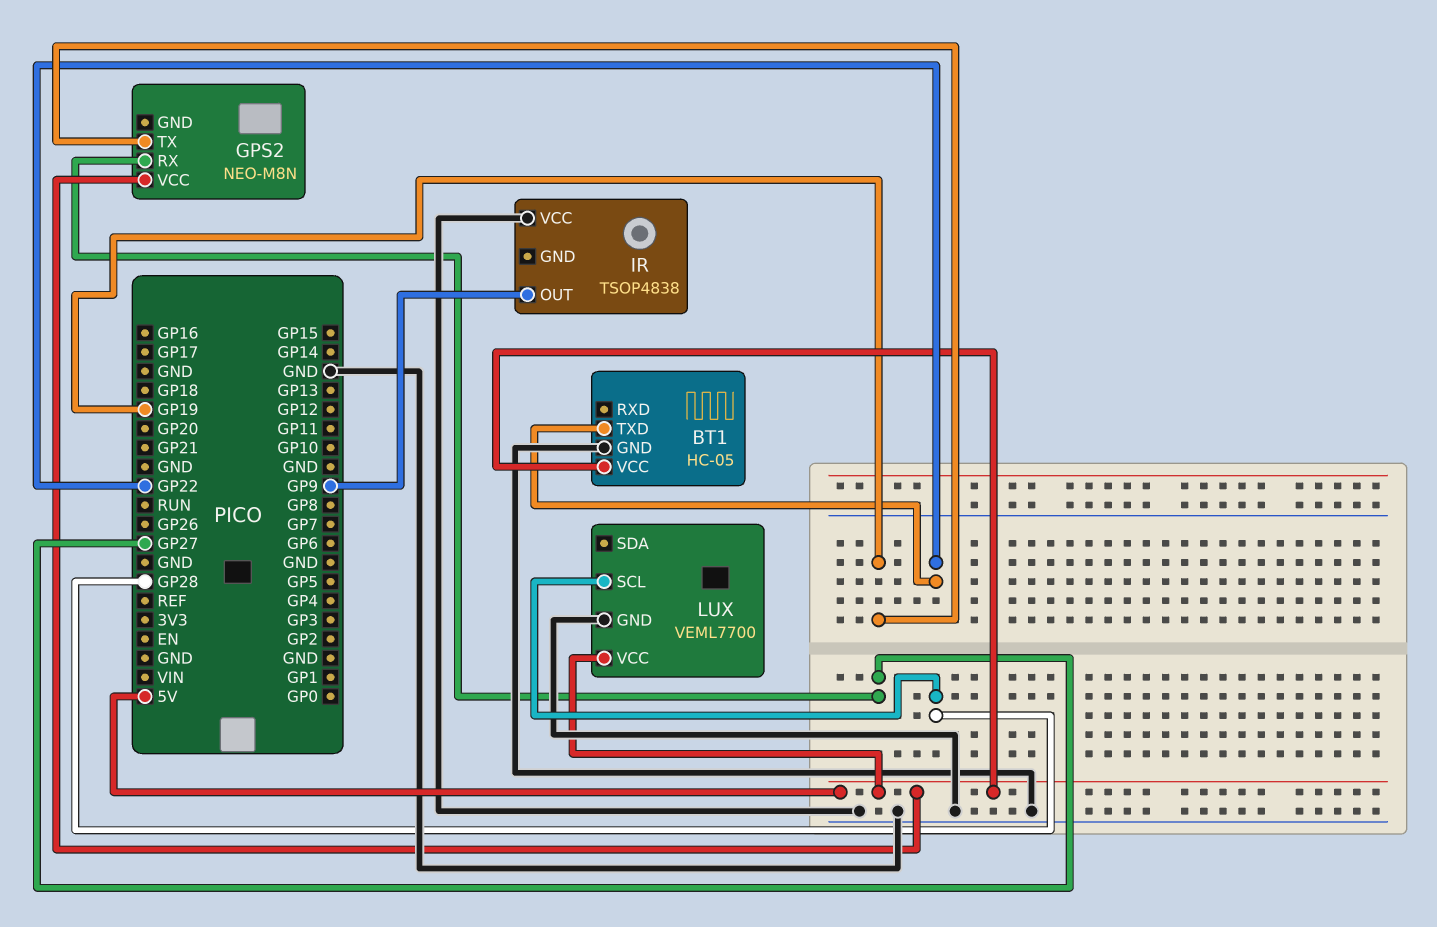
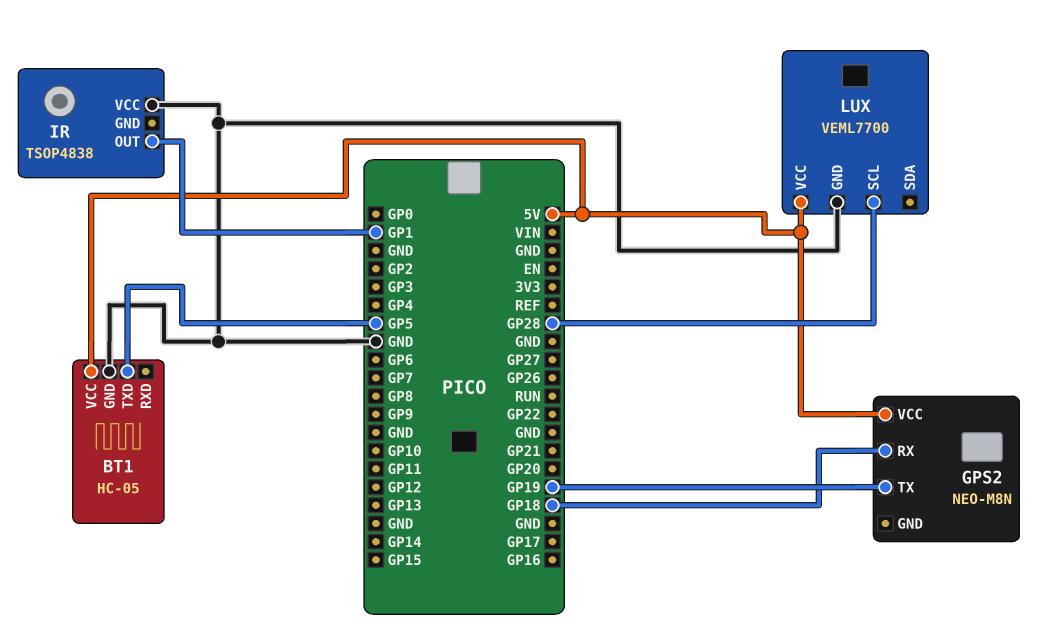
BT1 pin TXD: GP22 -> GP5
GPS2 pin RX: GP27 -> GP18
IR pin OUT: GP9 -> GP1

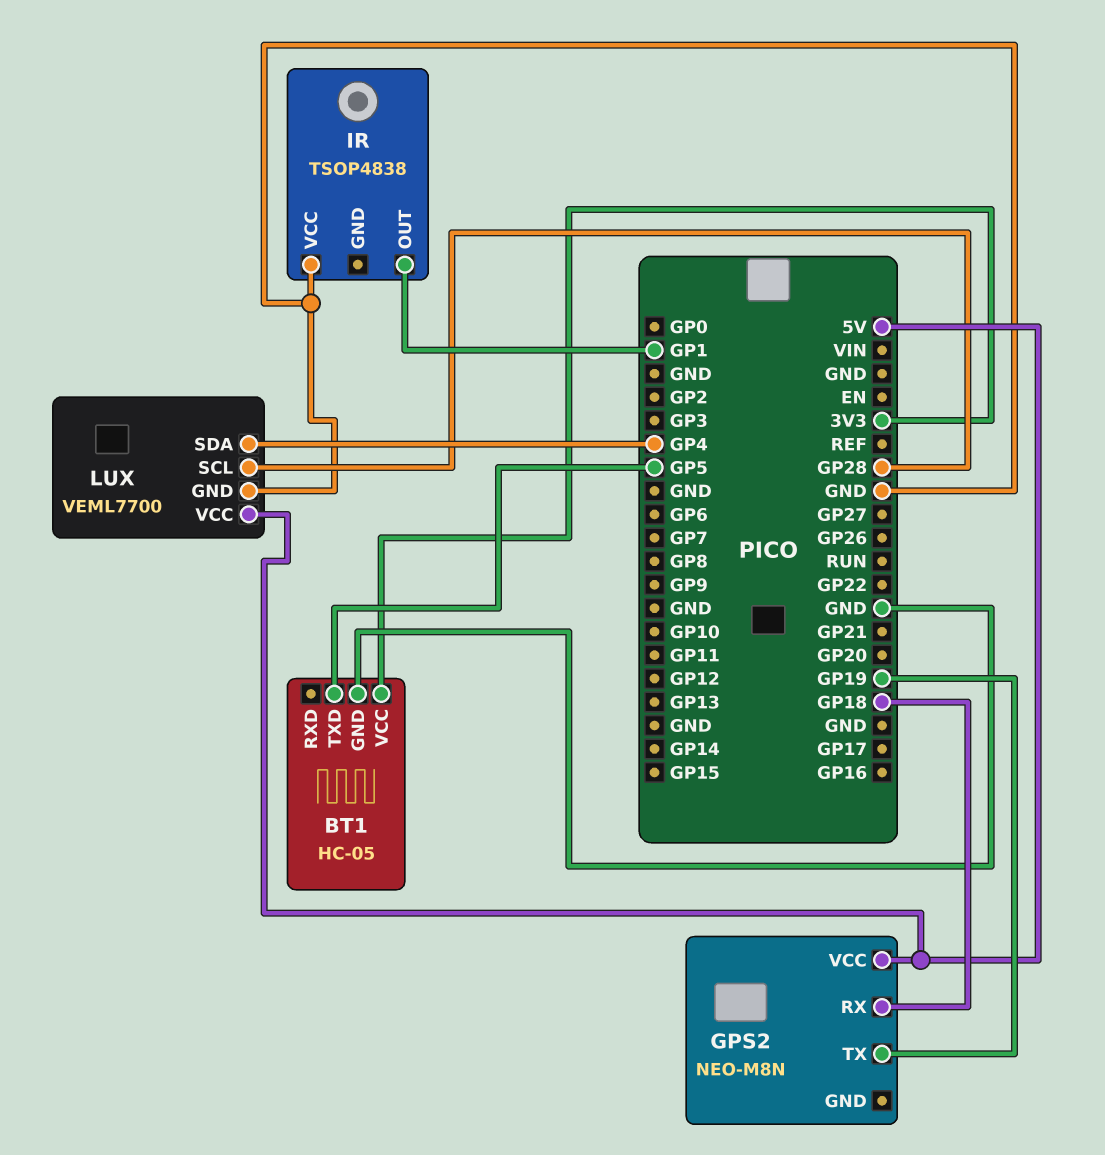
BT1 pin VCC: 5V -> 3V3
LUX pin SDA: none -> GP4

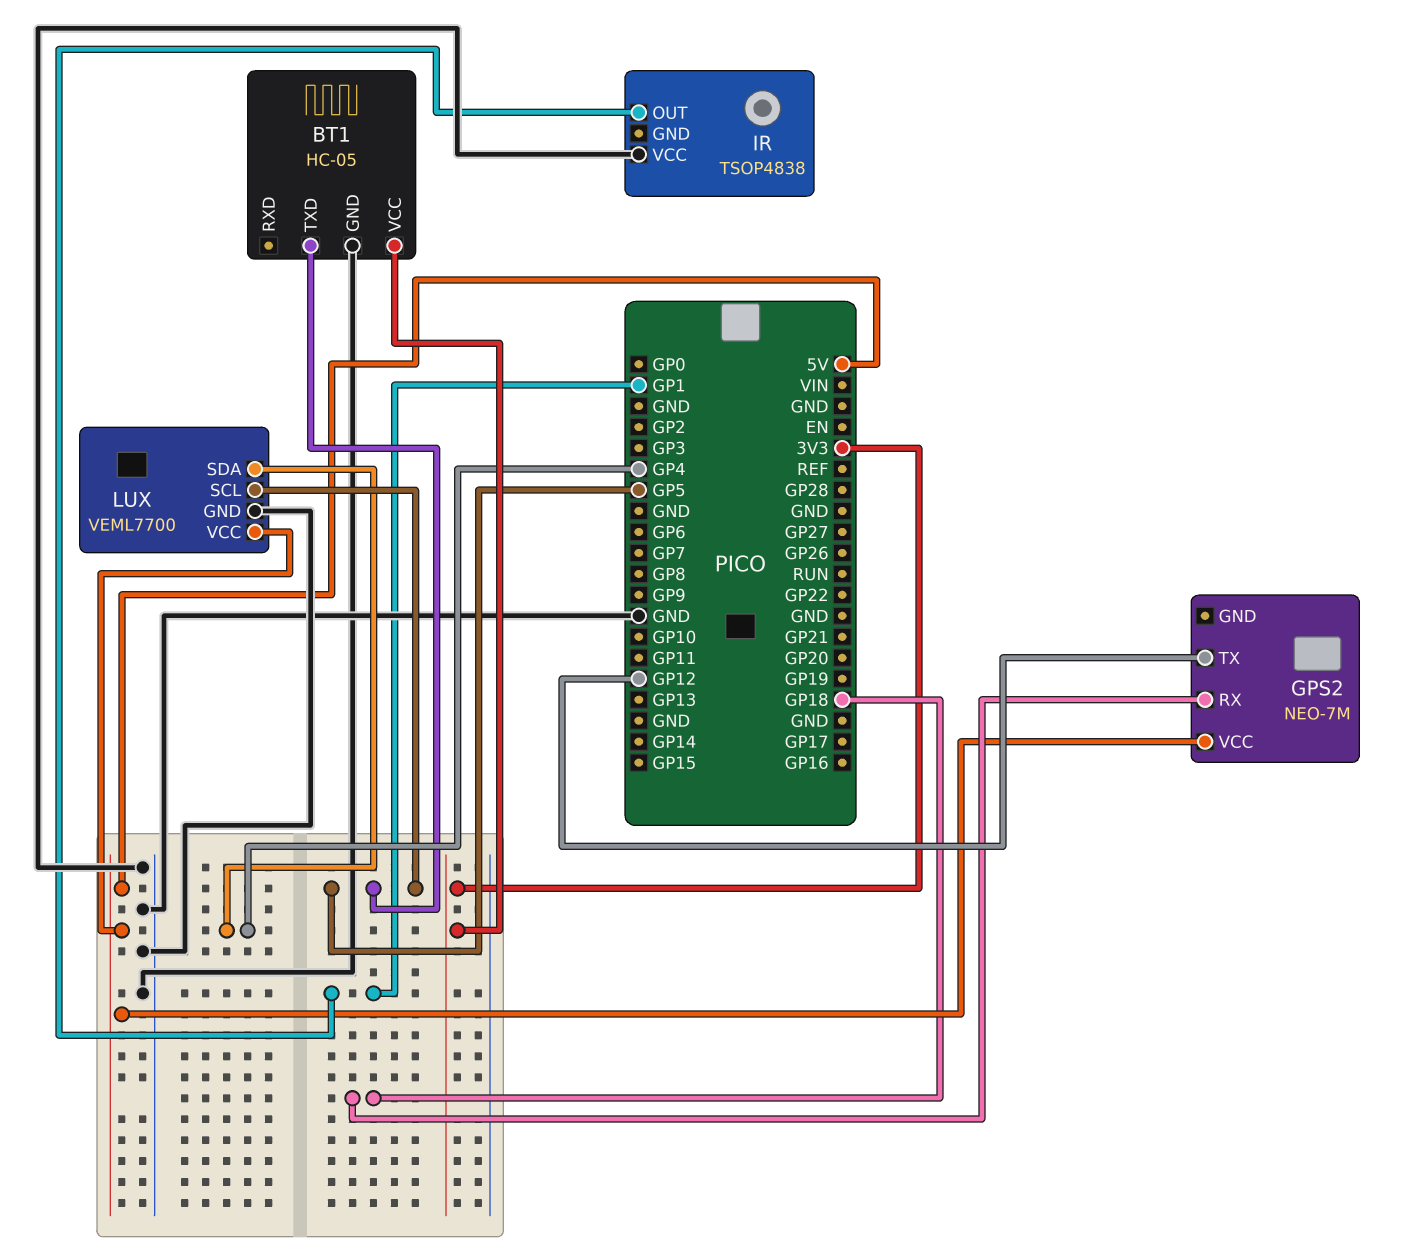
GPS2: NEO-M8N -> NEO-7M
GPS2 pin TX: GP19 -> GP12
LUX pin SCL: GP28 -> GP5

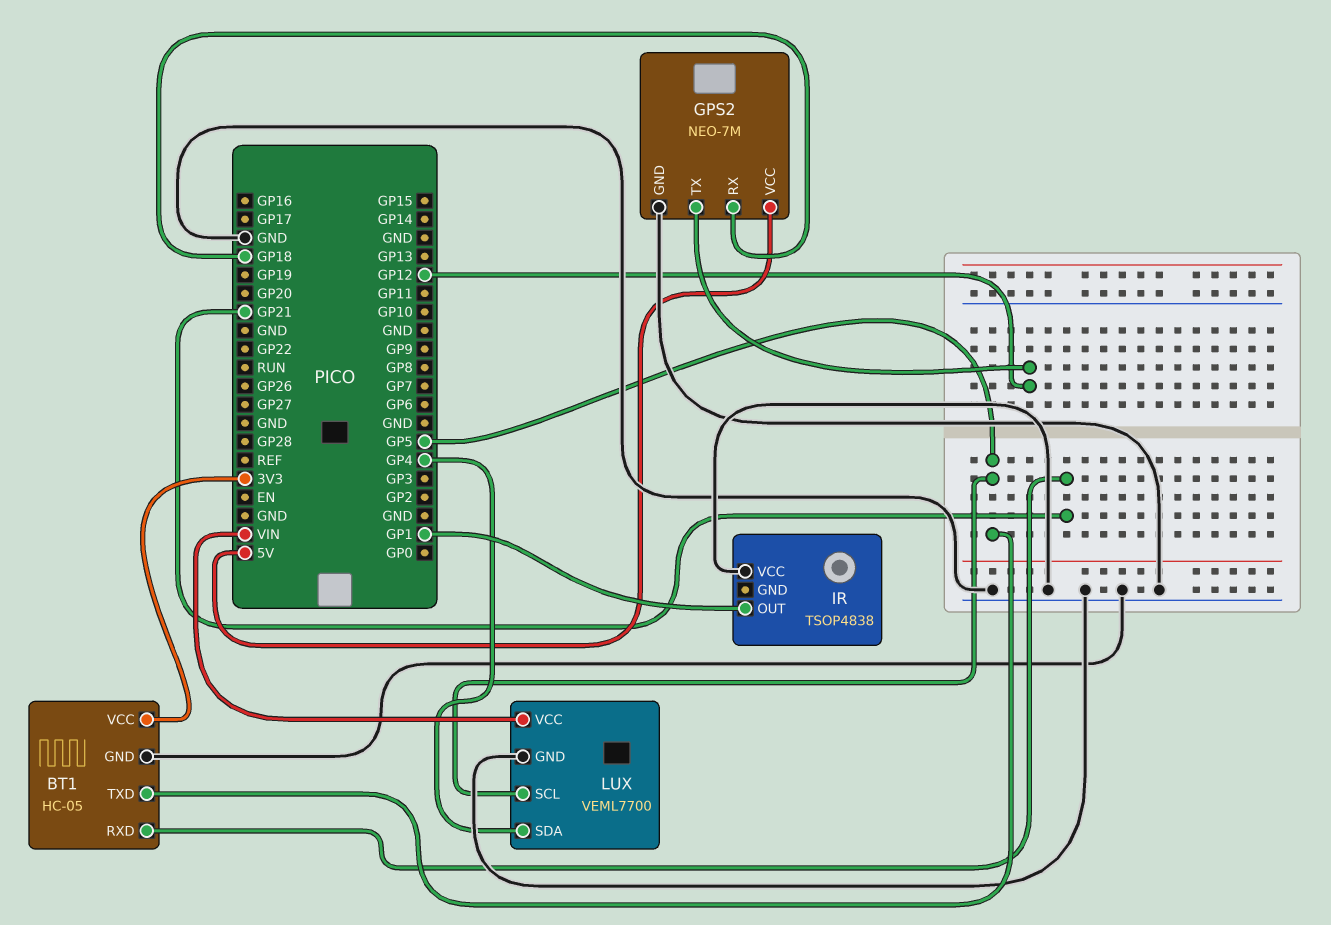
BT1 pin RXD: none -> GP21
GPS2 pin GND: none -> GND
LUX pin VCC: 5V -> VIN

